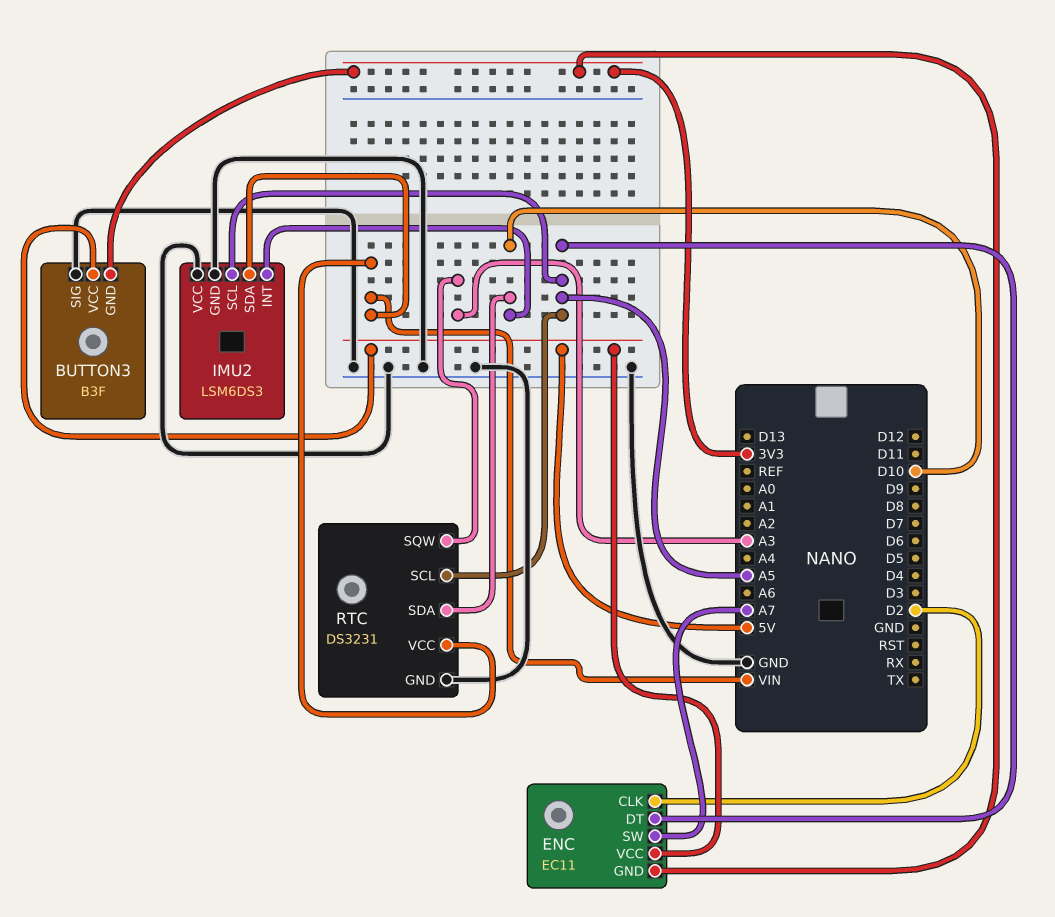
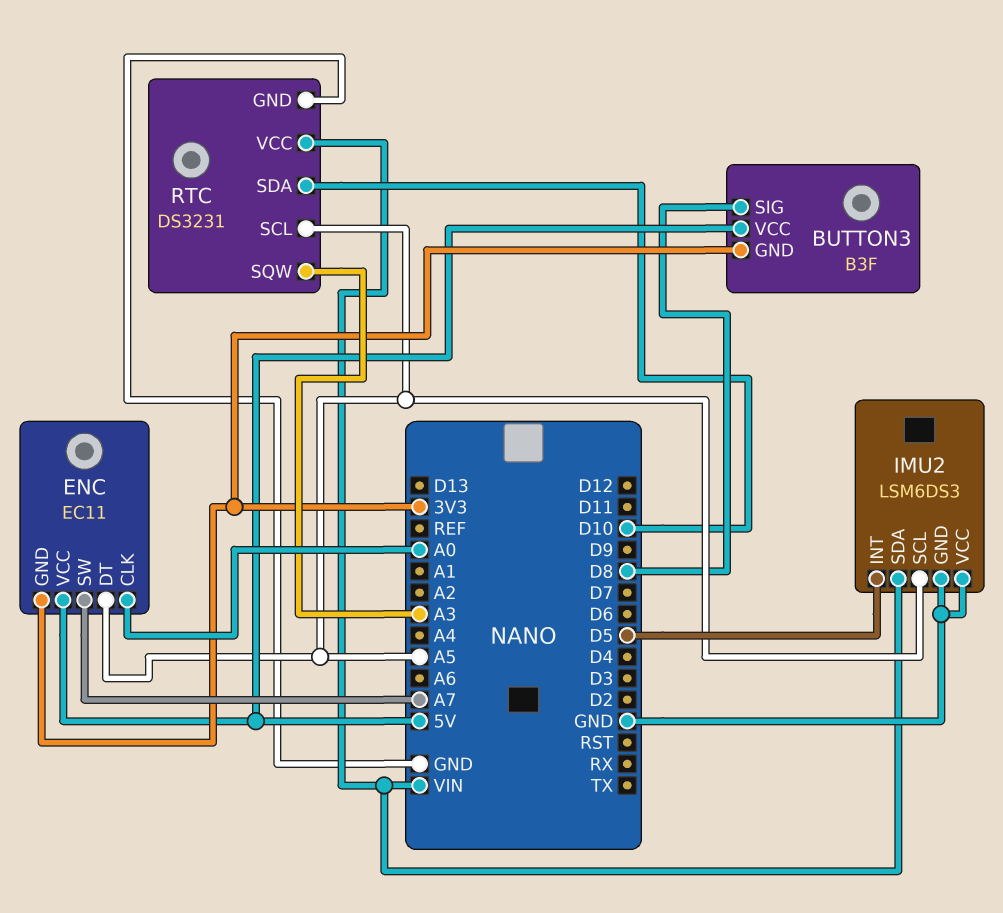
BUTTON3 pin SIG: GND -> D8
ENC pin CLK: D2 -> A0
IMU2 pin INT: D10 -> D5

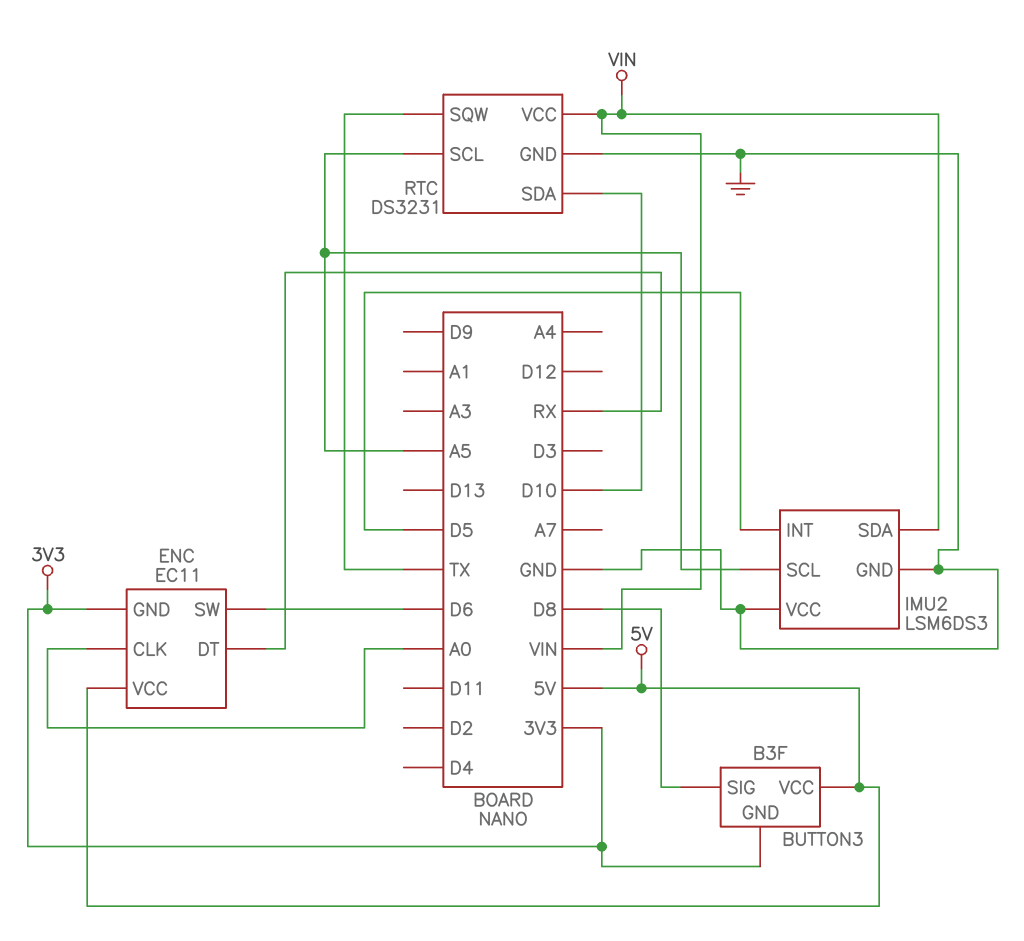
ENC pin DT: A5 -> RX
ENC pin SW: A7 -> D6
RTC pin SQW: A3 -> TX

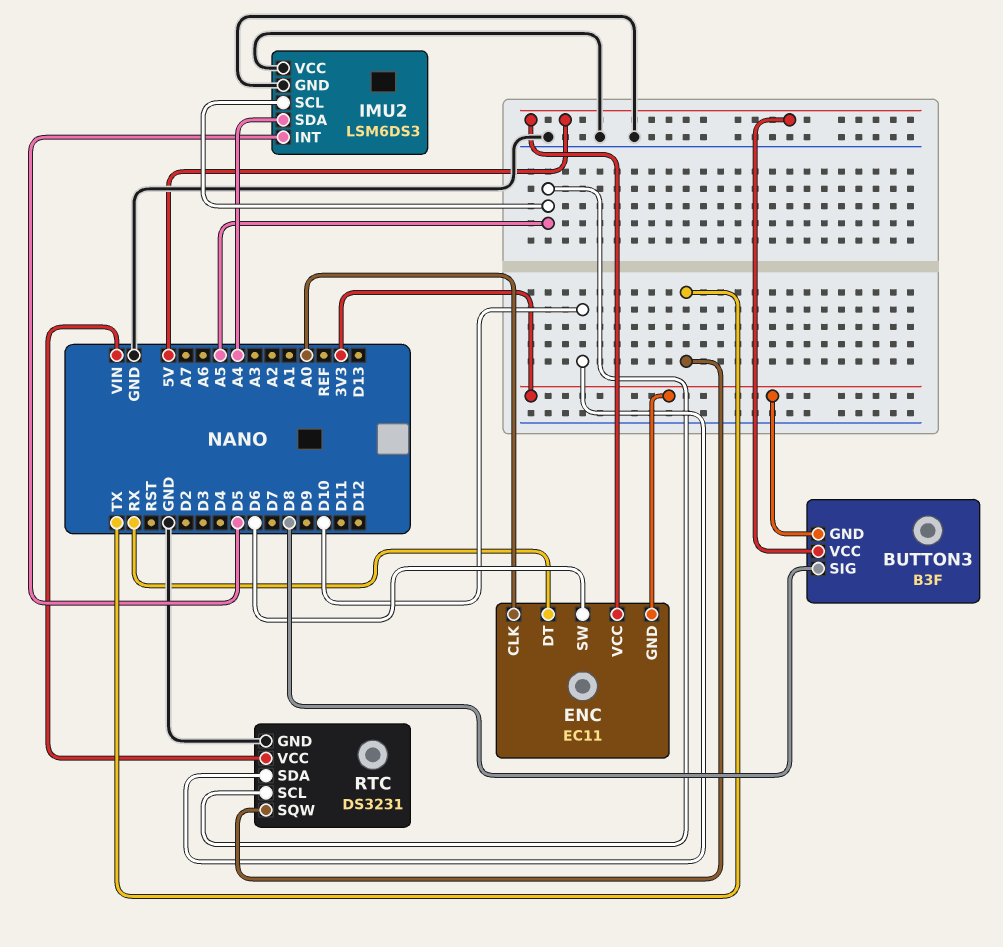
IMU2 pin SDA: VIN -> A4

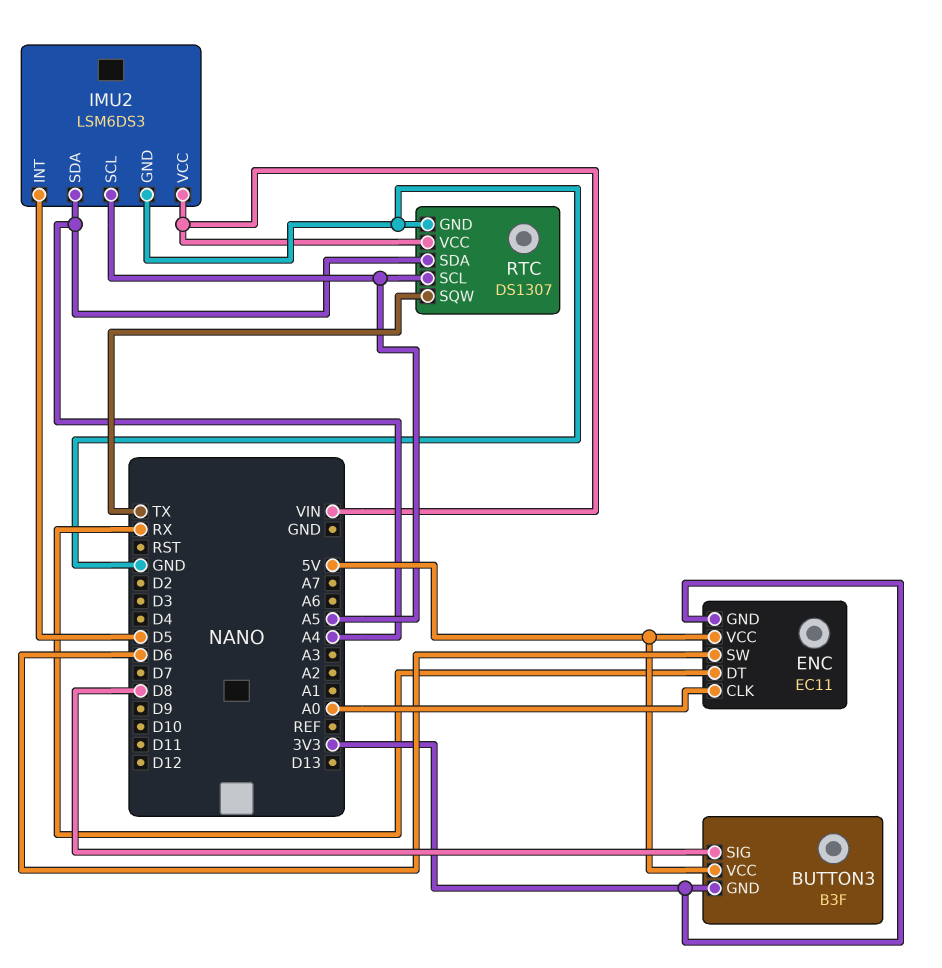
IMU2 pin VCC: GND -> VIN
RTC: DS3231 -> DS1307
RTC pin SDA: D10 -> A4

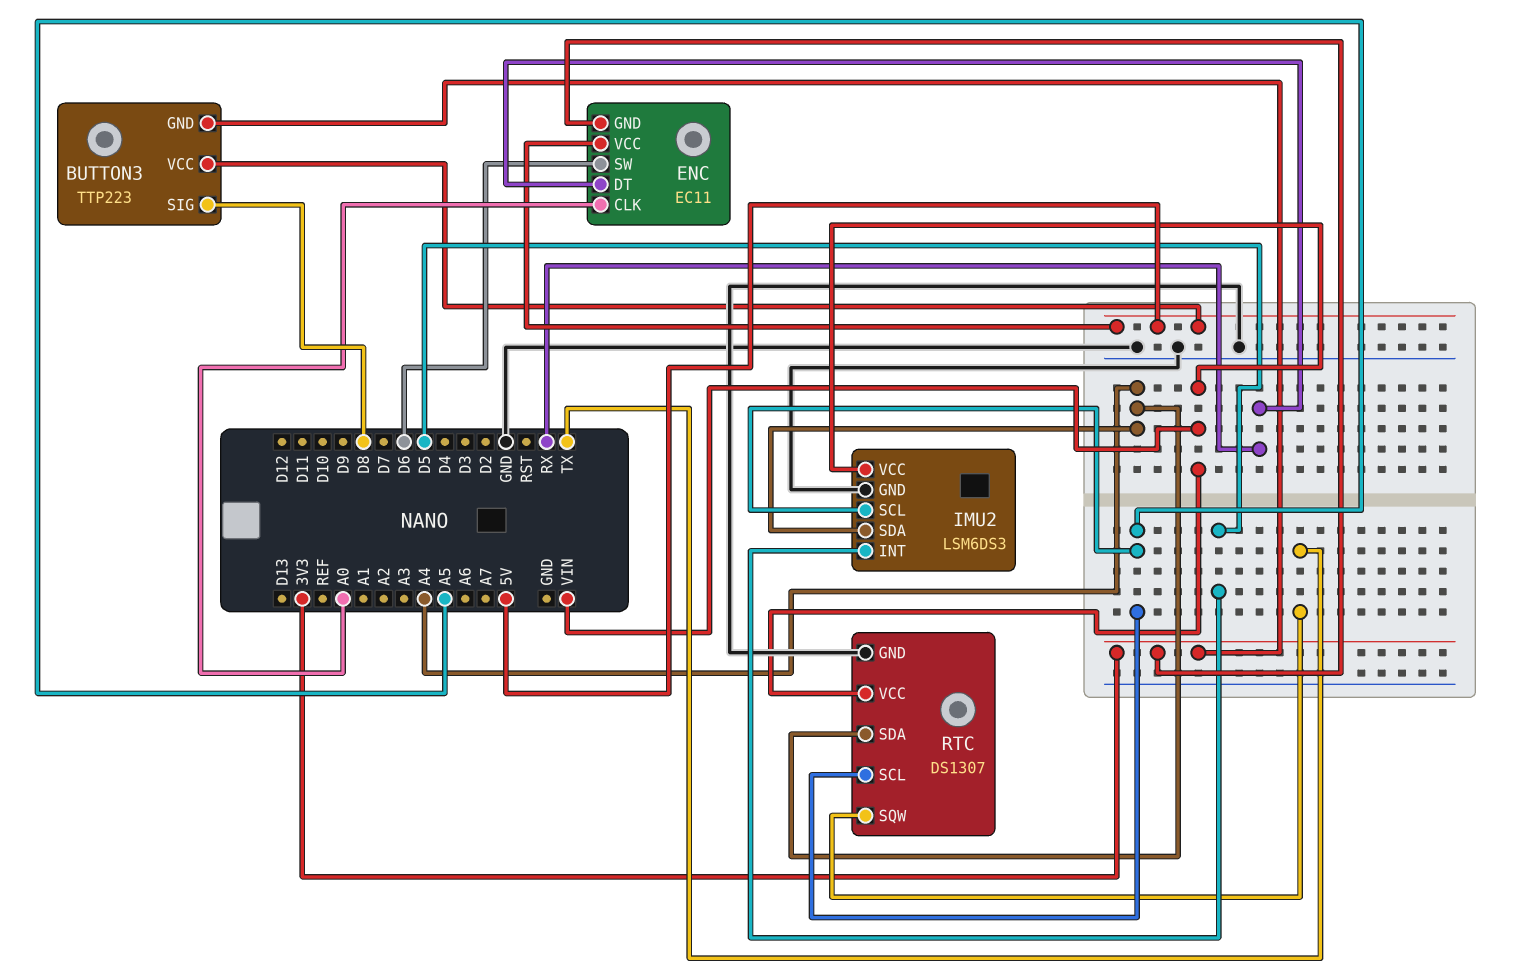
BUTTON3: B3F -> TTP223

